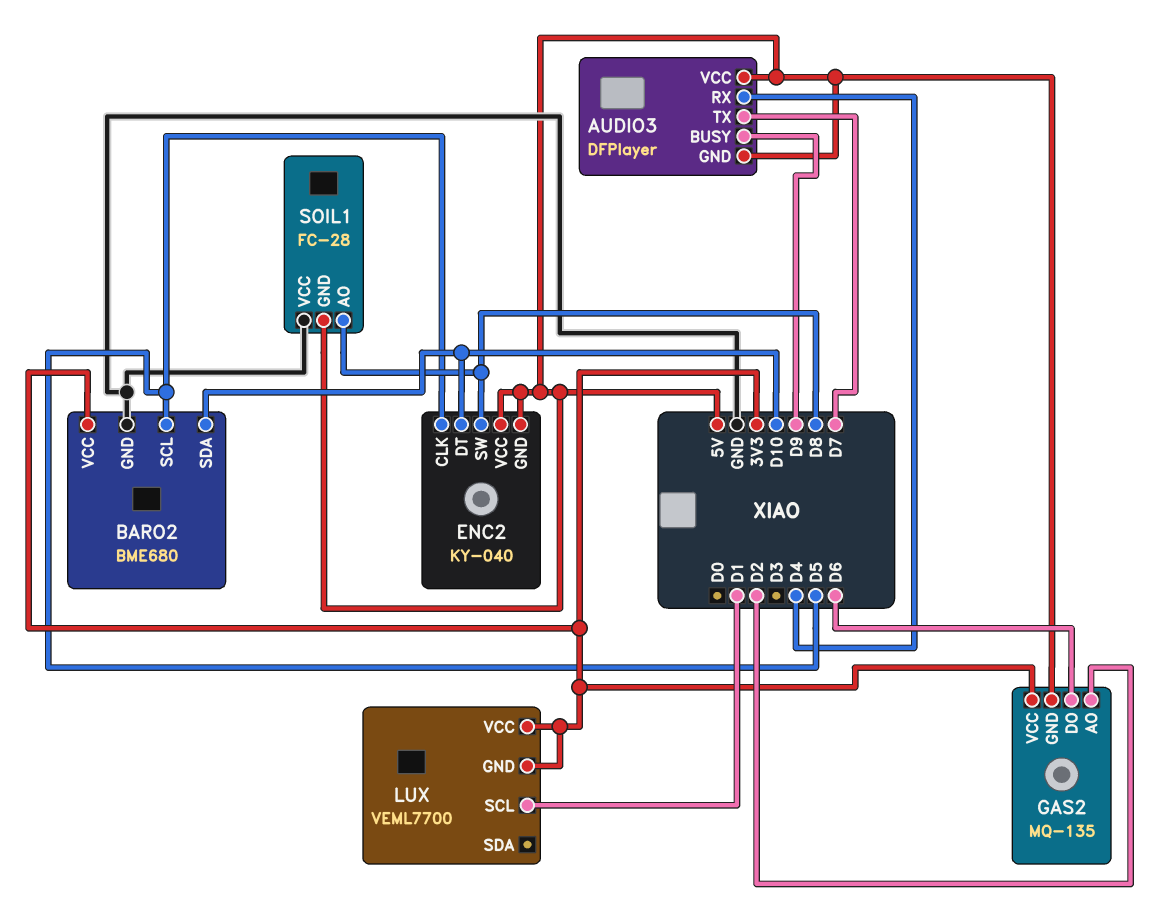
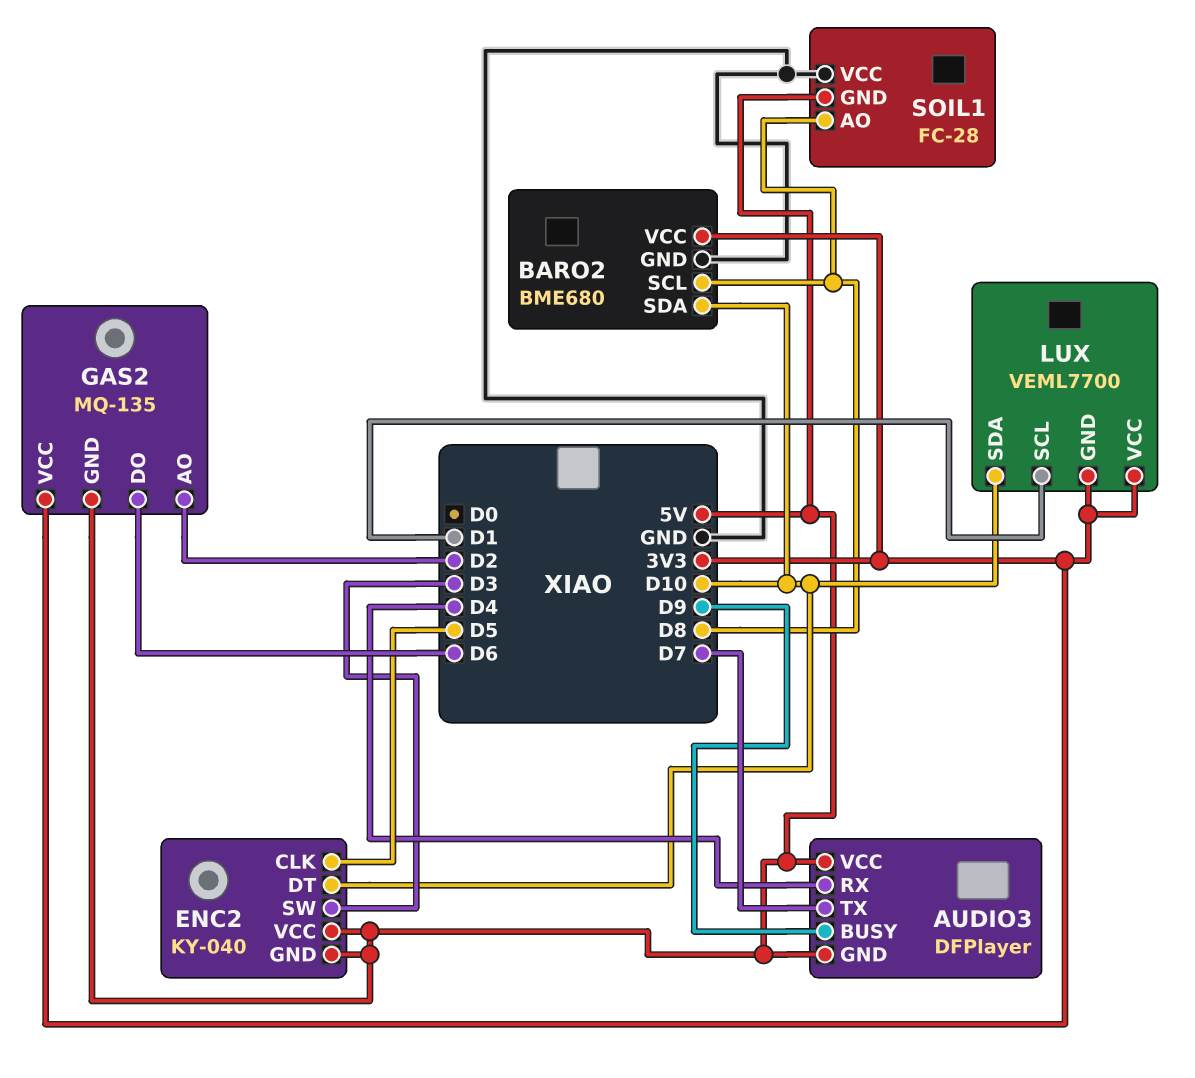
BARO2 pin SCL: D5 -> D8
ENC2 pin SW: D8 -> D3
LUX pin SDA: none -> D10

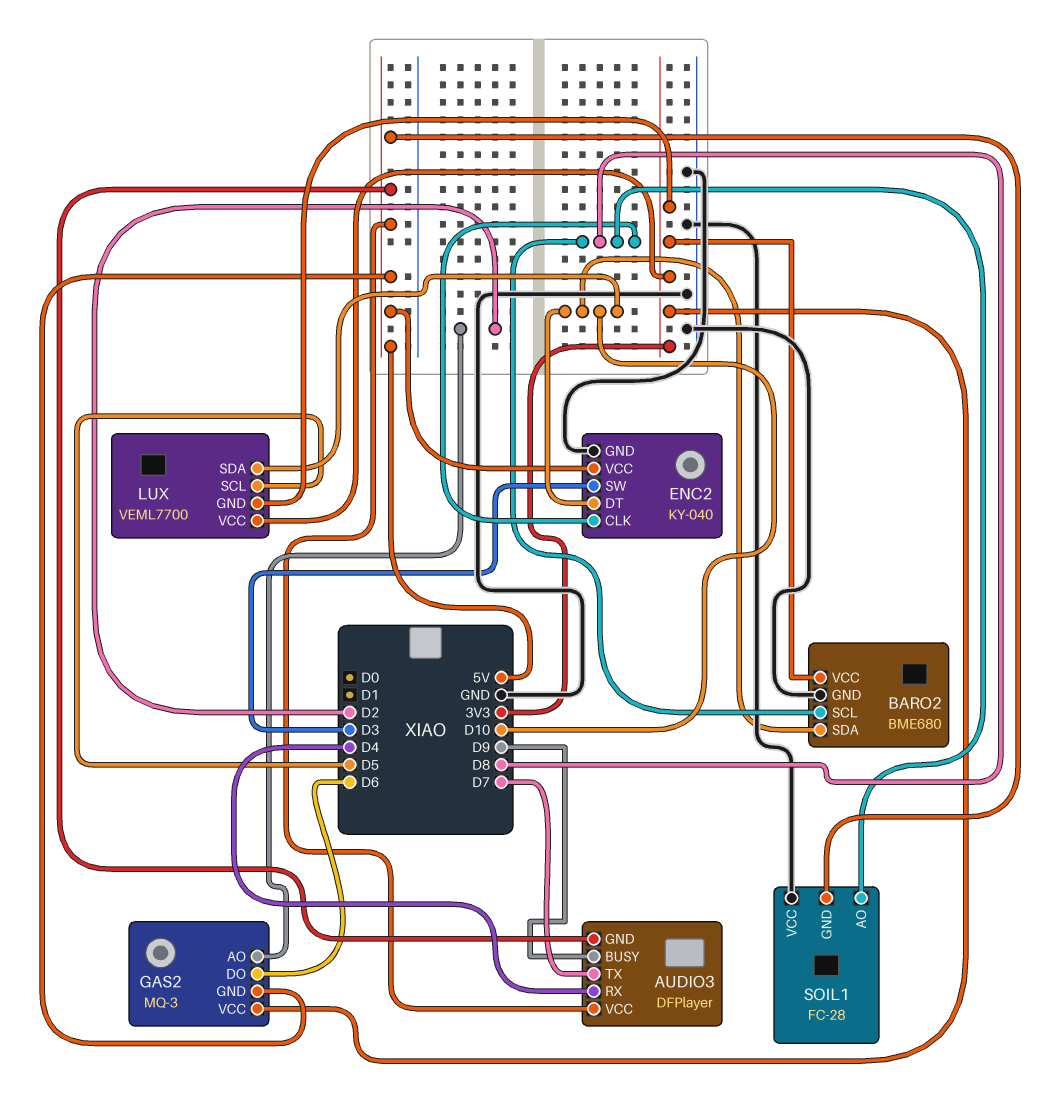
ENC2 pin CLK: D5 -> D8
ENC2 pin GND: 5V -> GND
GAS2: MQ-135 -> MQ-3
LUX pin SCL: D1 -> D5

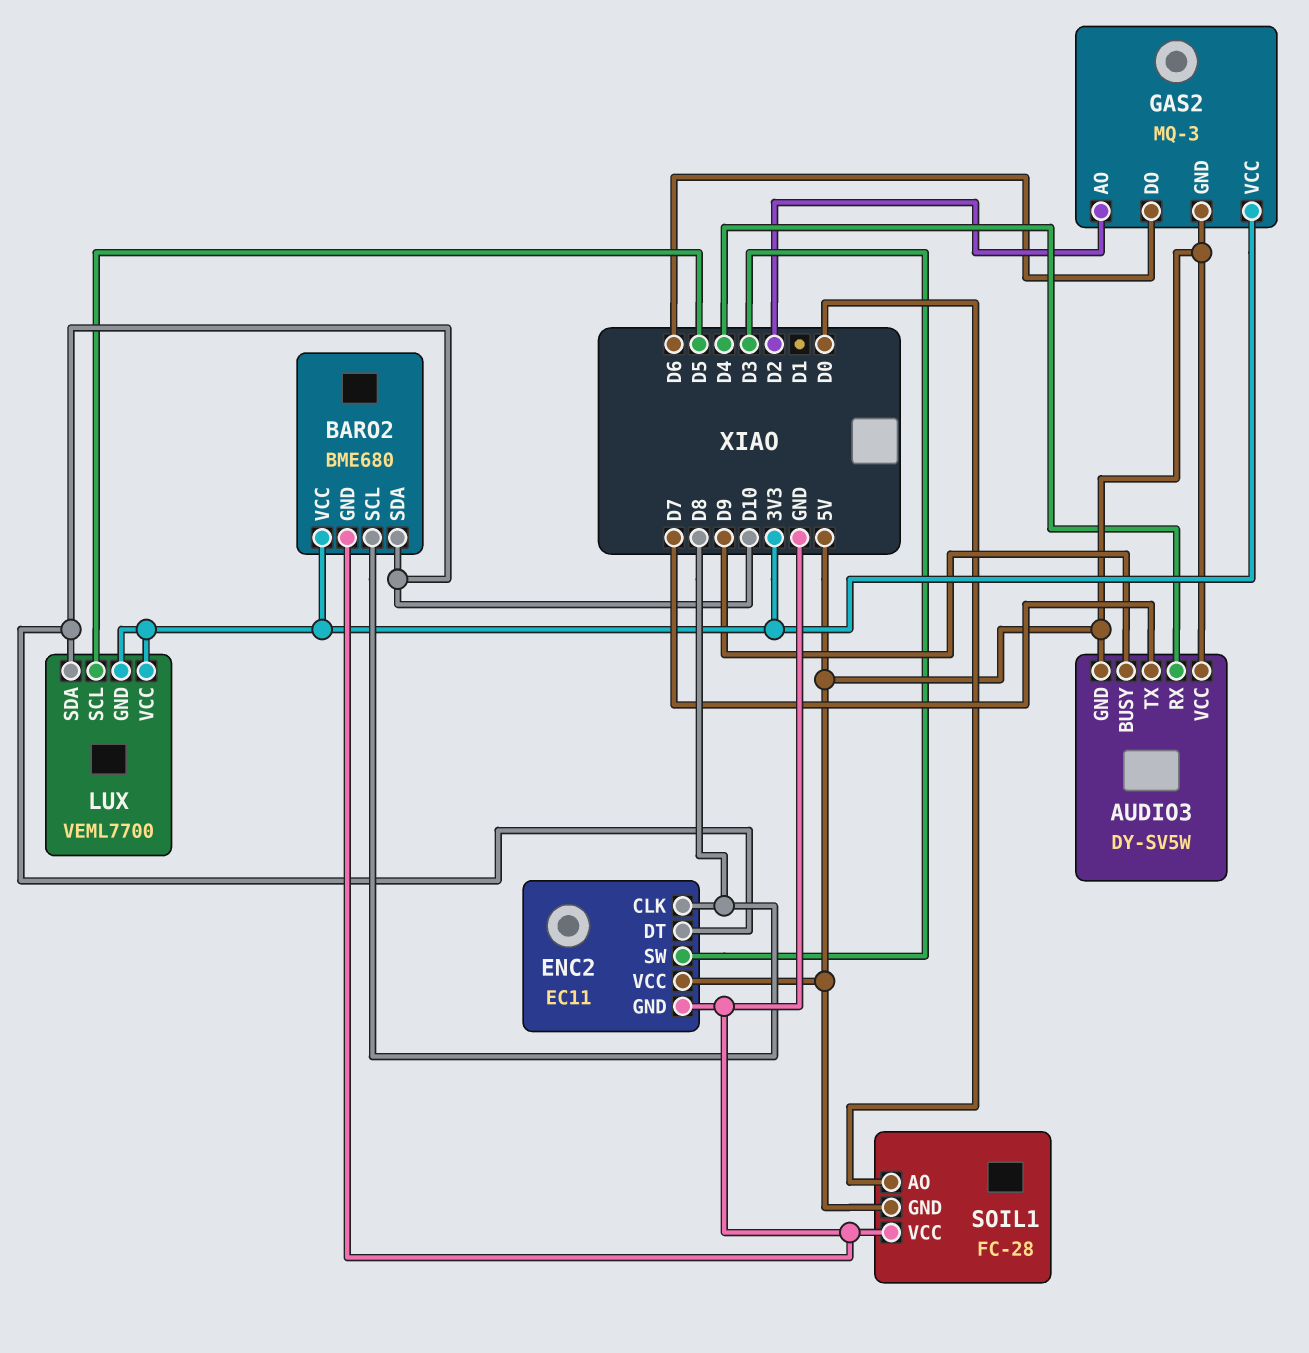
AUDIO3: DFPlayer -> DY-SV5W
ENC2: KY-040 -> EC11
SOIL1 pin AO: D8 -> D0

